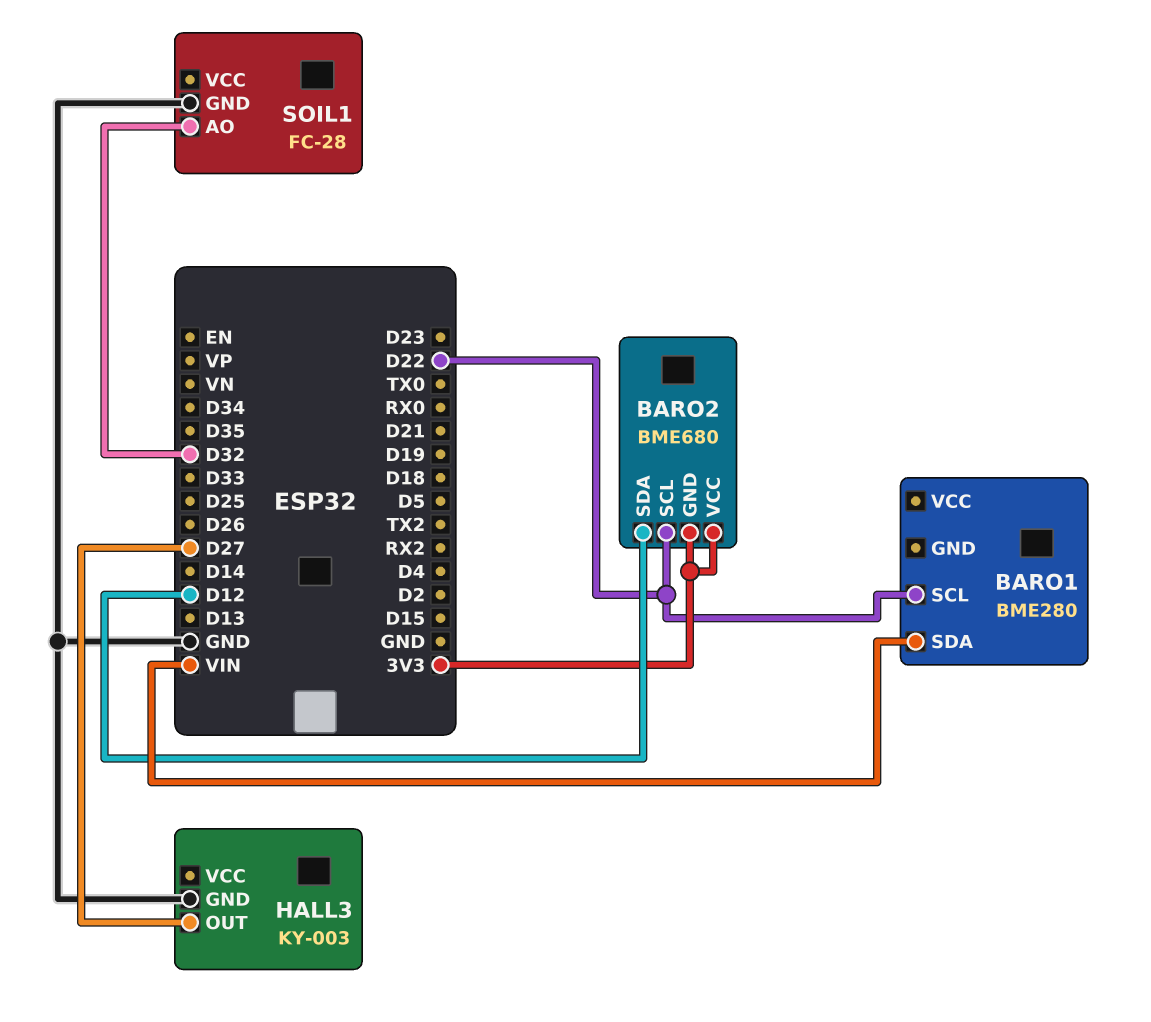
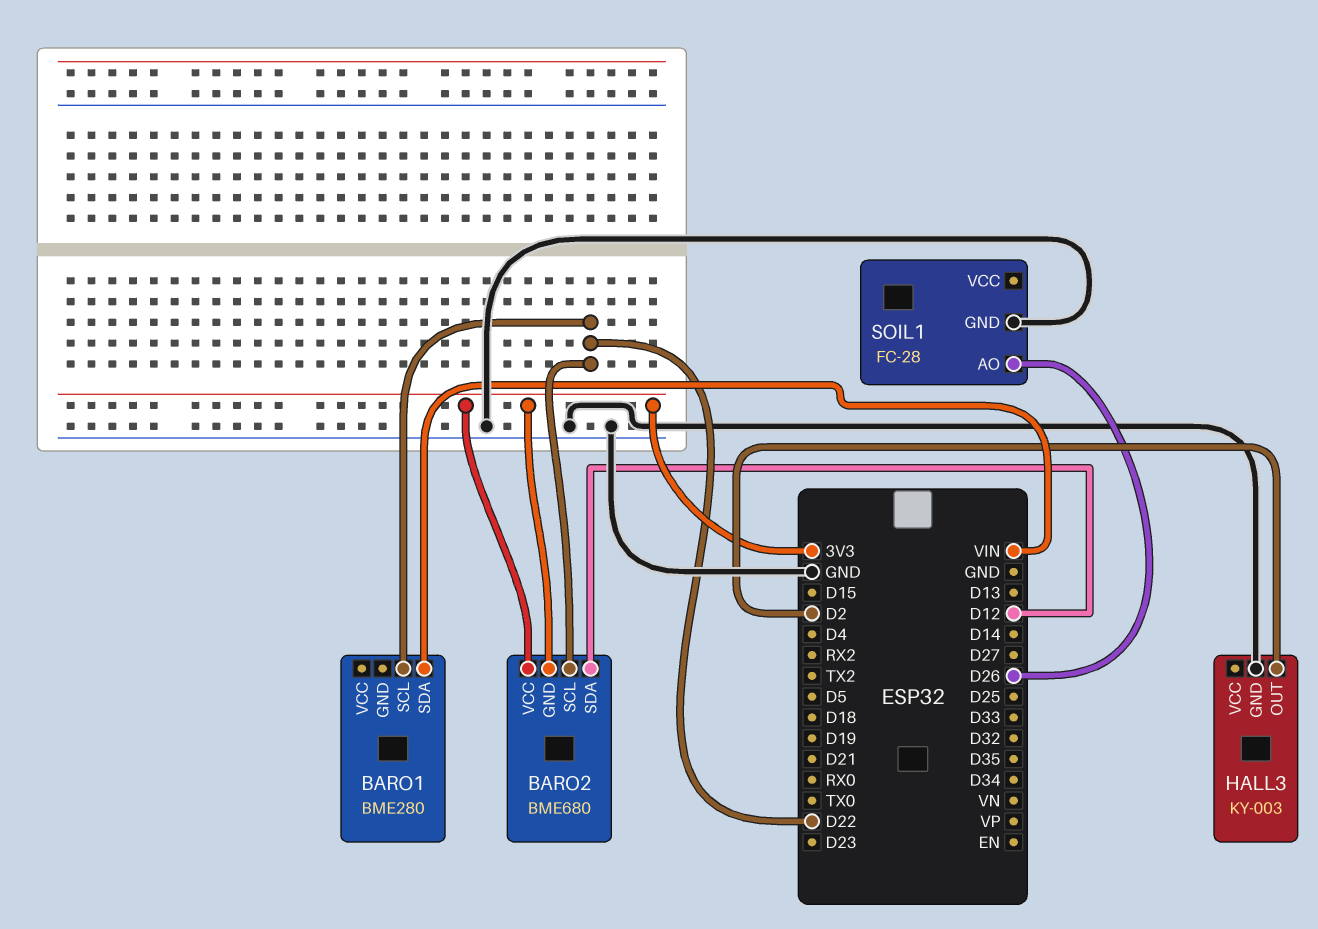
HALL3 pin OUT: D27 -> D2
SOIL1 pin AO: D32 -> D26

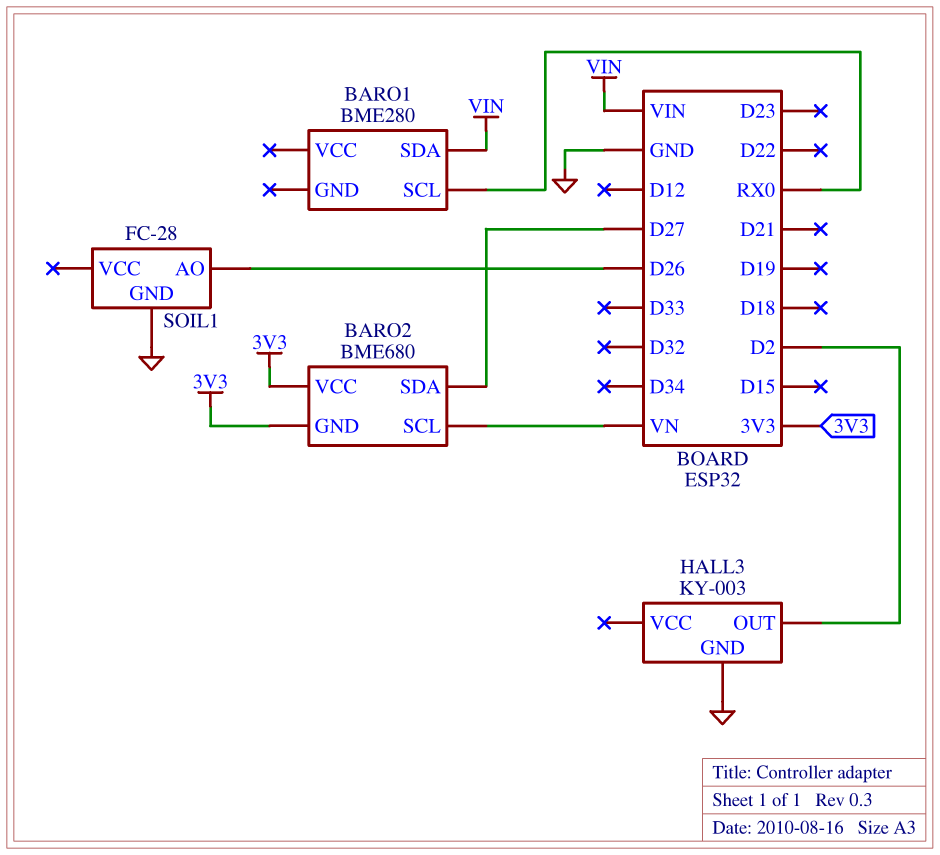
BARO1 pin SCL: D22 -> RX0
BARO2 pin SCL: D22 -> VN
BARO2 pin SDA: D12 -> D27

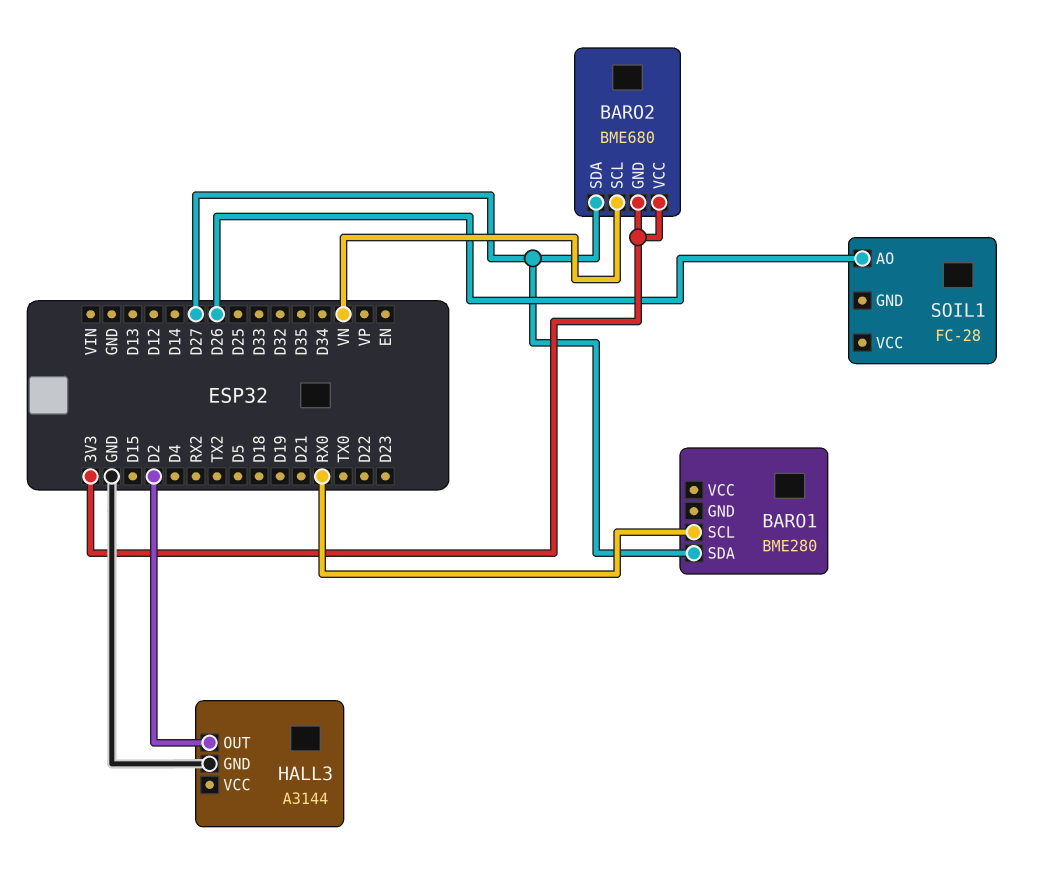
BARO1 pin SDA: VIN -> D27
HALL3: KY-003 -> A3144
SOIL1 pin GND: GND -> none

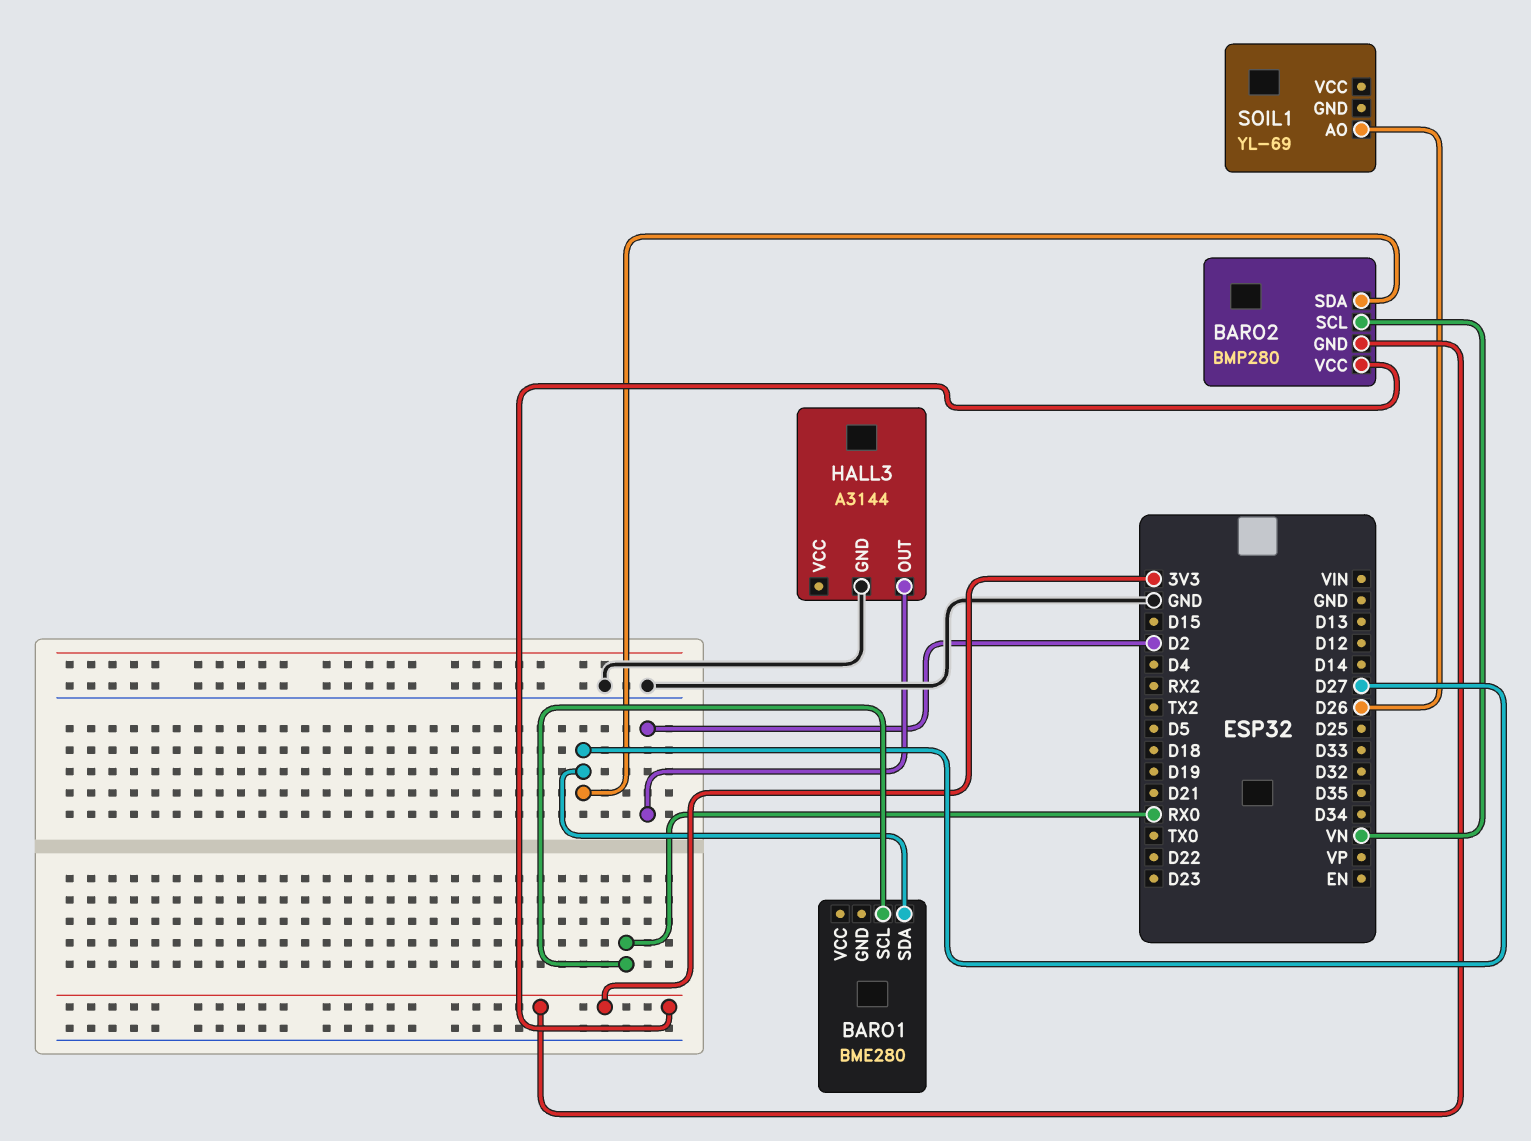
BARO2: BME680 -> BMP280
SOIL1: FC-28 -> YL-69

